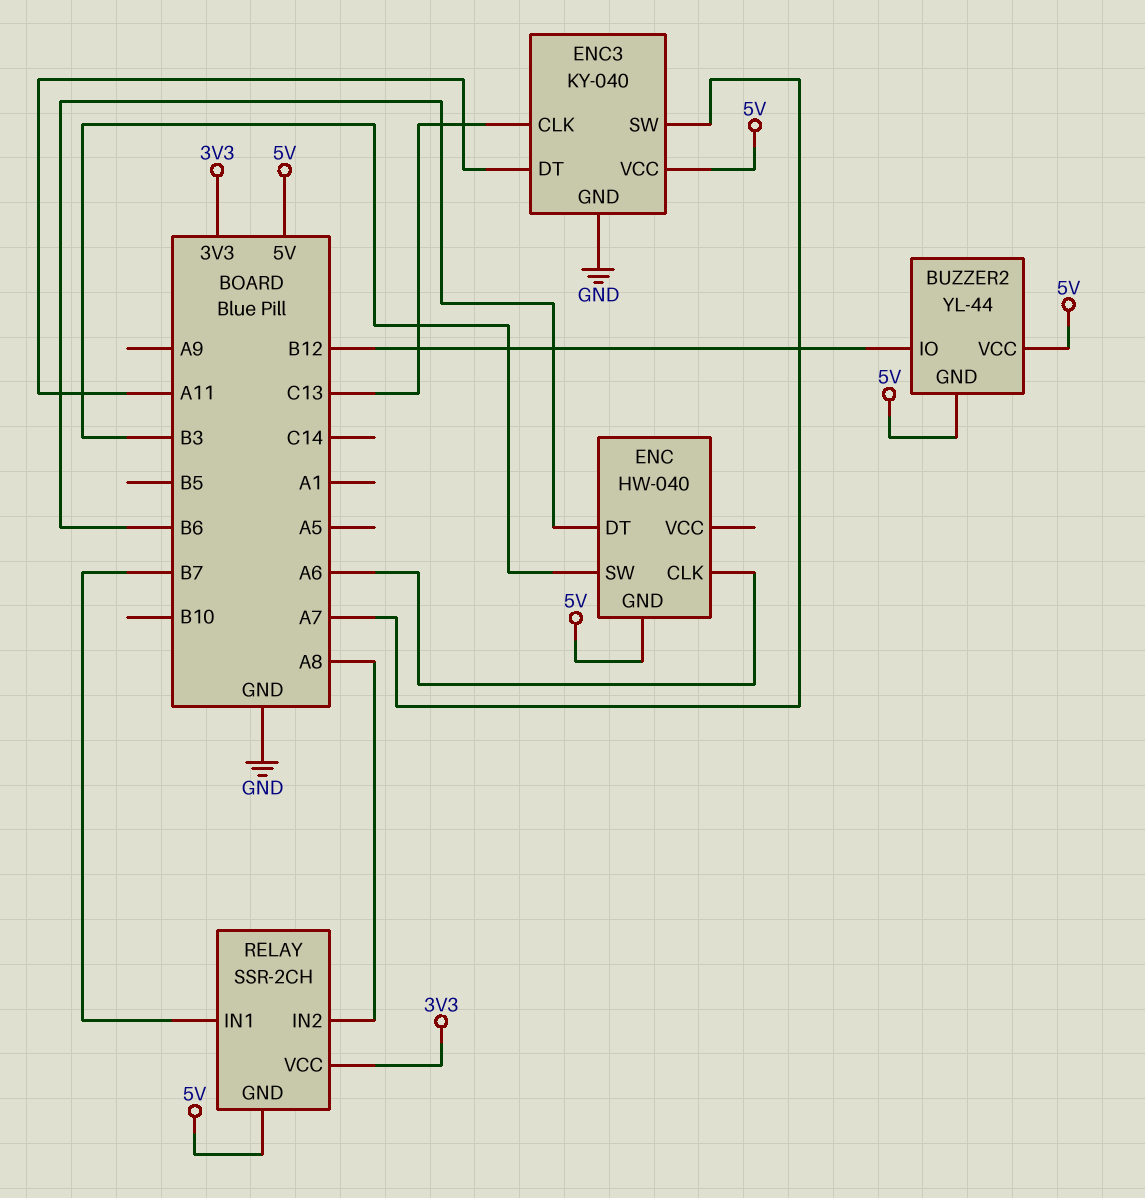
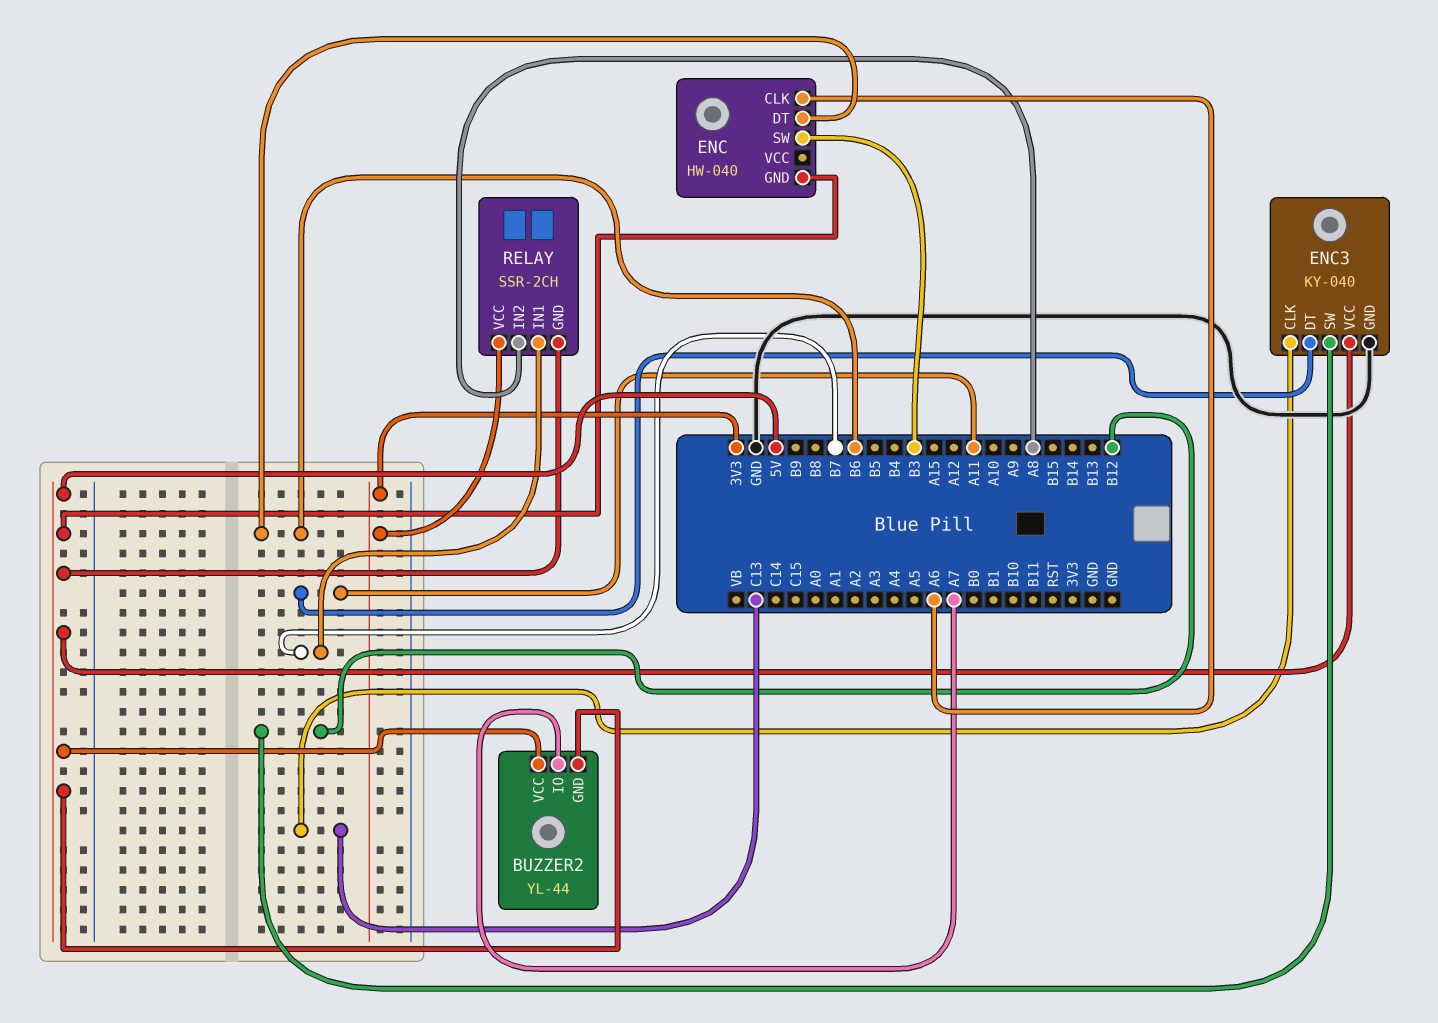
BUZZER2 pin IO: B12 -> A7
ENC3 pin SW: A7 -> B12

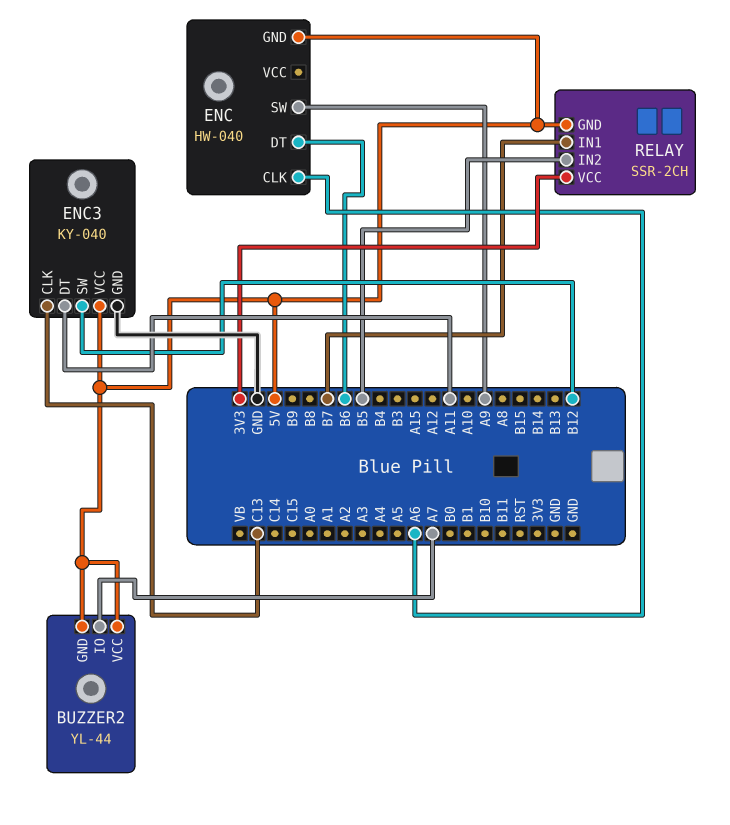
ENC pin SW: B3 -> A9
RELAY pin IN2: A8 -> B5

